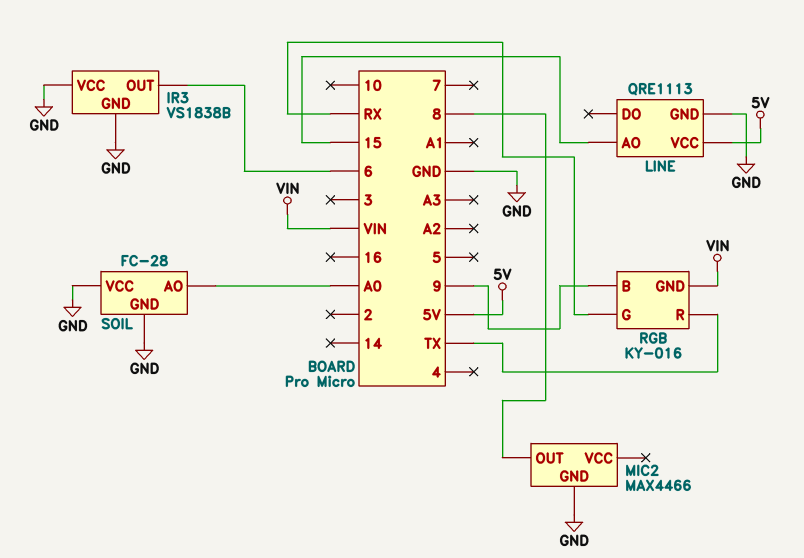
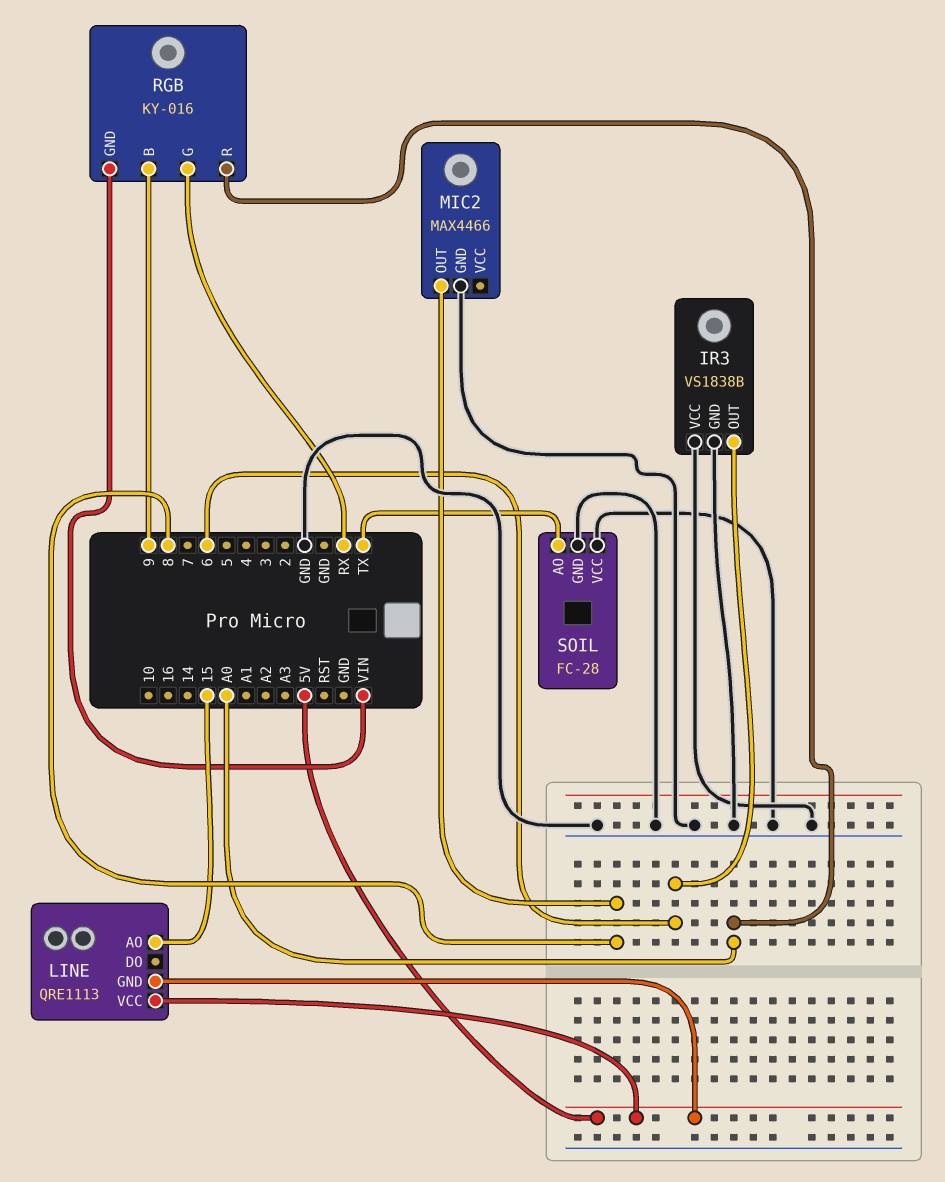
LINE pin GND: GND -> 5V
RGB pin R: TX -> A0
SOIL pin AO: A0 -> TX

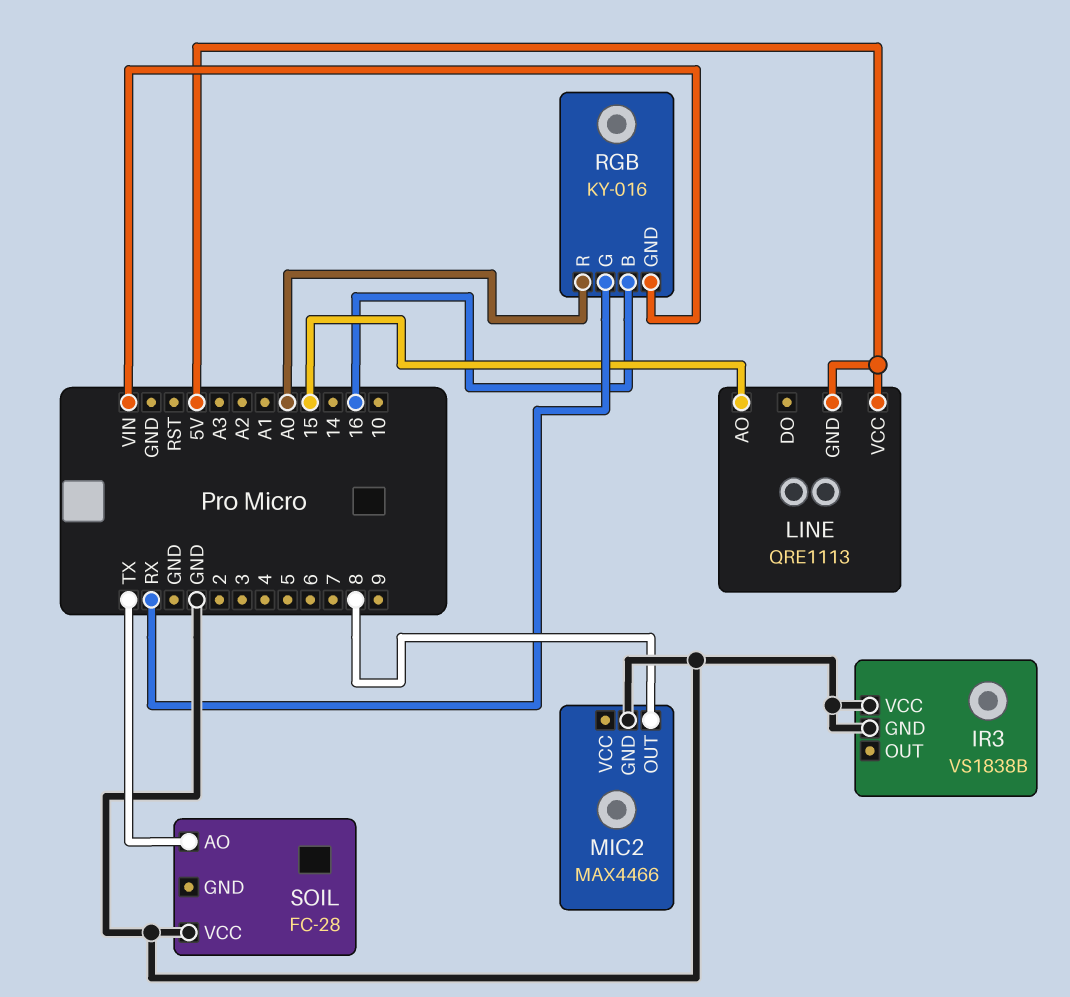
IR3 pin OUT: 6 -> none
RGB pin B: 9 -> 16
SOIL pin GND: GND -> none

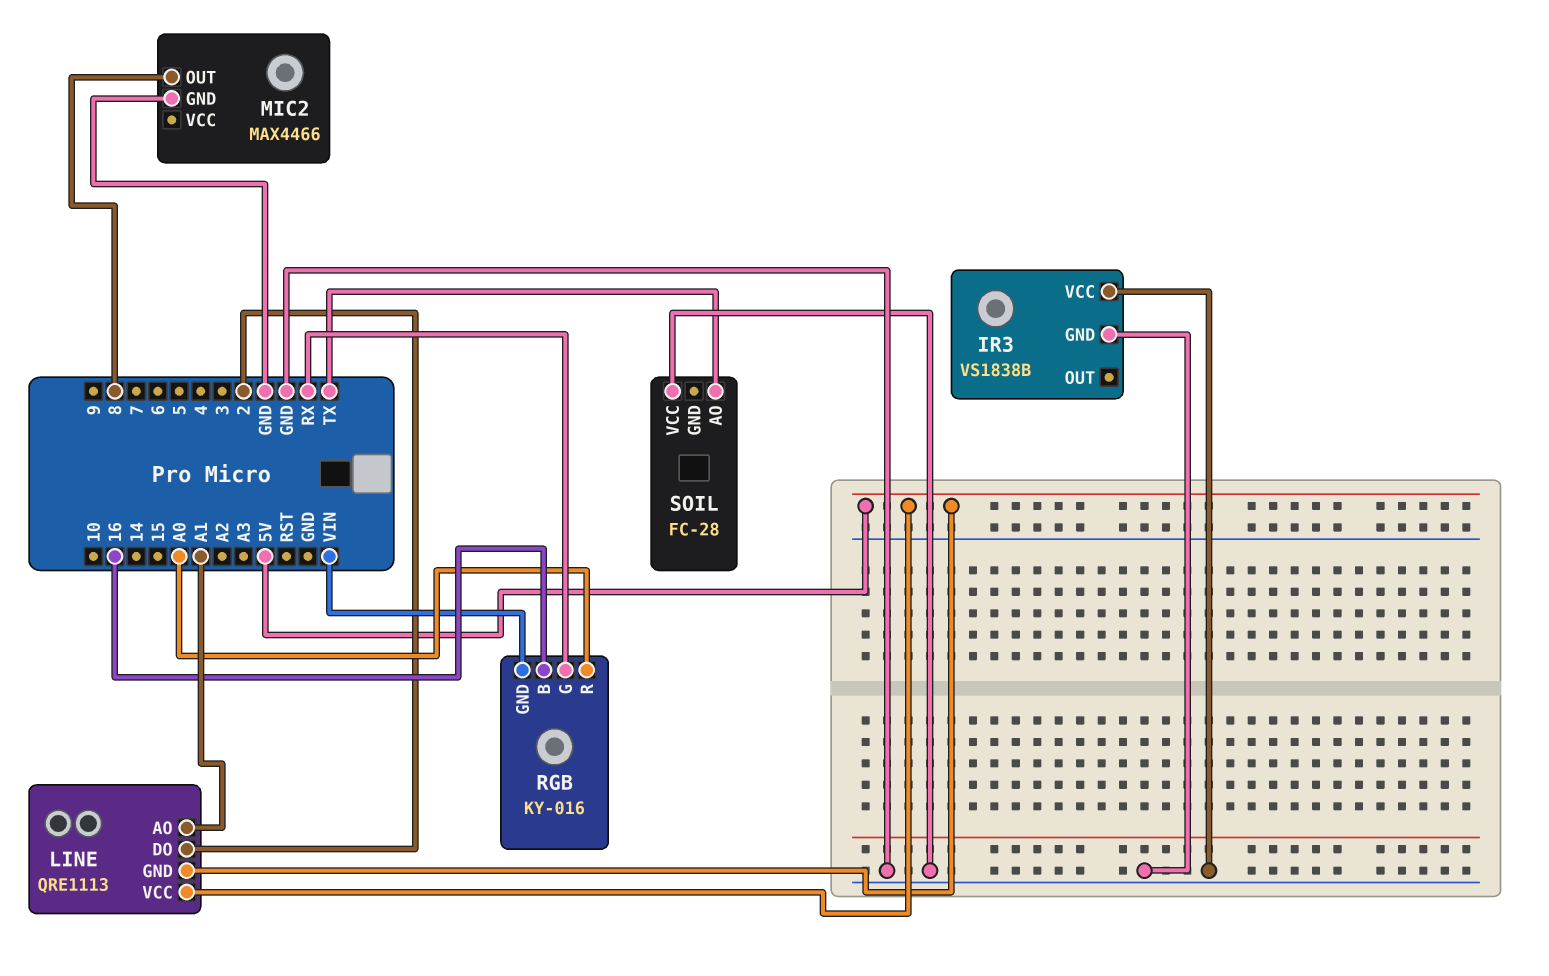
LINE pin AO: 15 -> A1
LINE pin DO: none -> 2

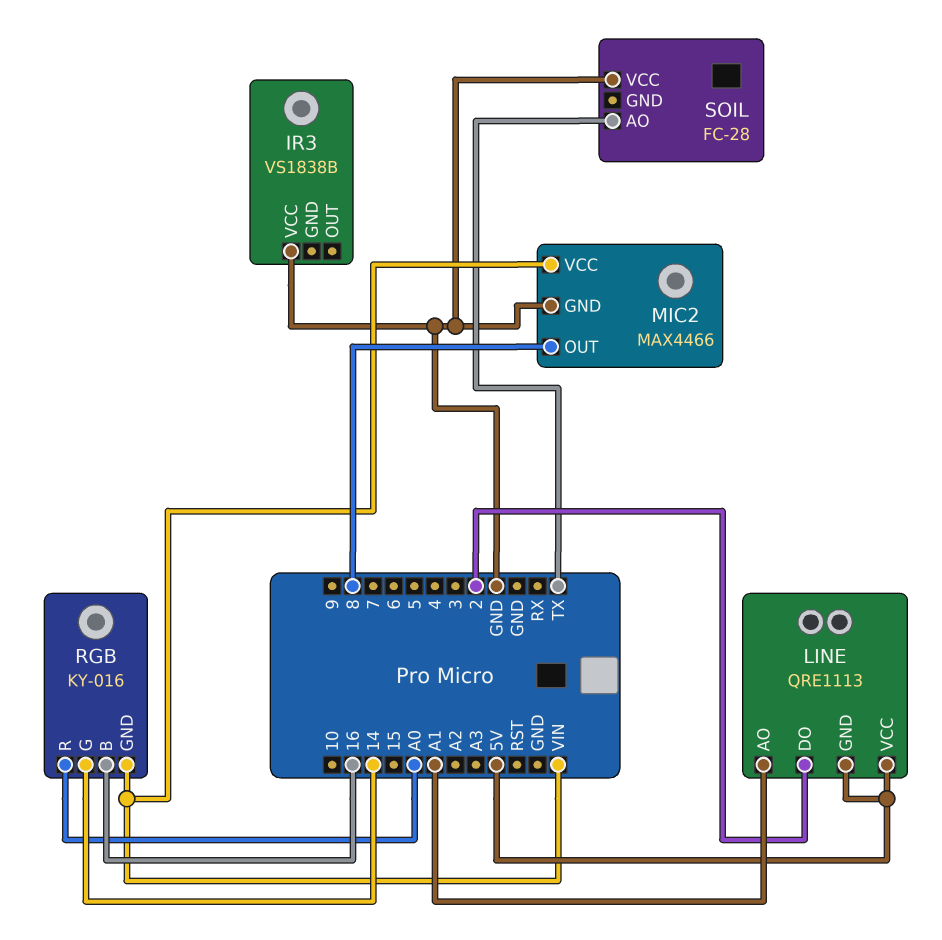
IR3 pin GND: GND -> none
MIC2 pin VCC: none -> VIN
RGB pin G: RX -> 14

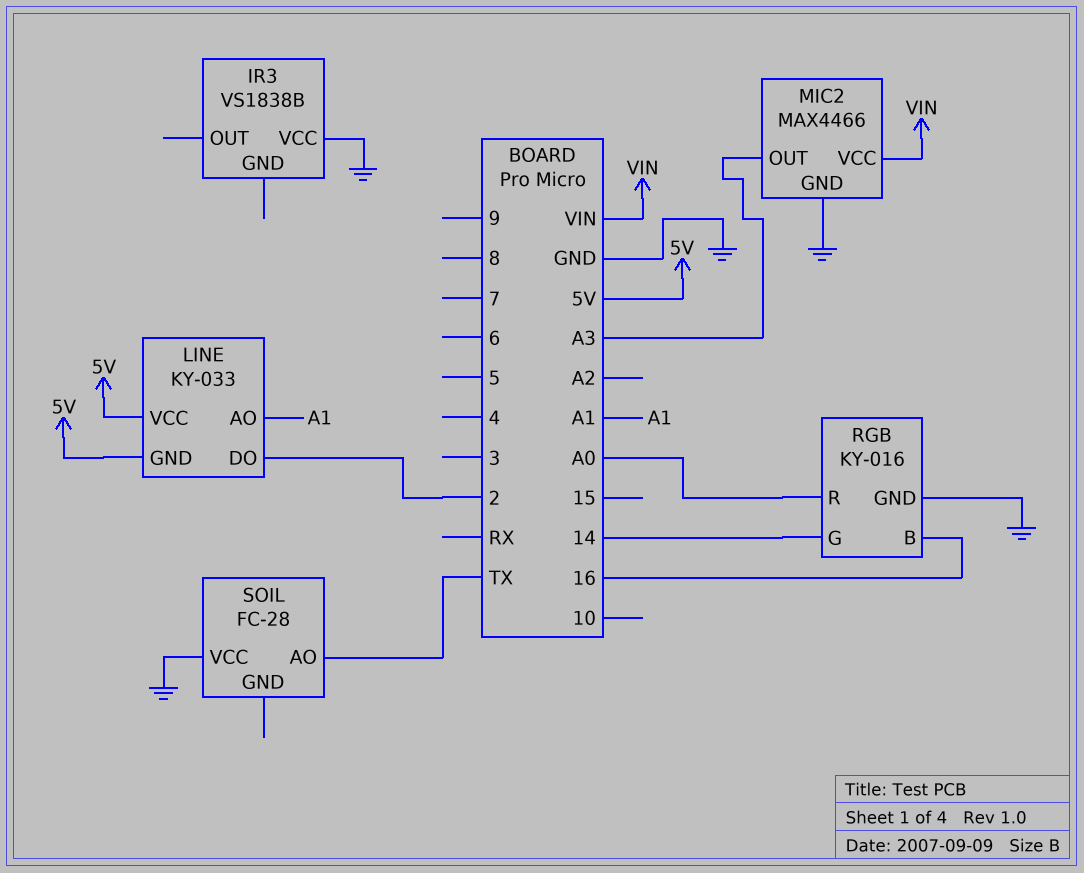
LINE: QRE1113 -> KY-033
MIC2 pin OUT: 8 -> A3
RGB pin GND: VIN -> GND

